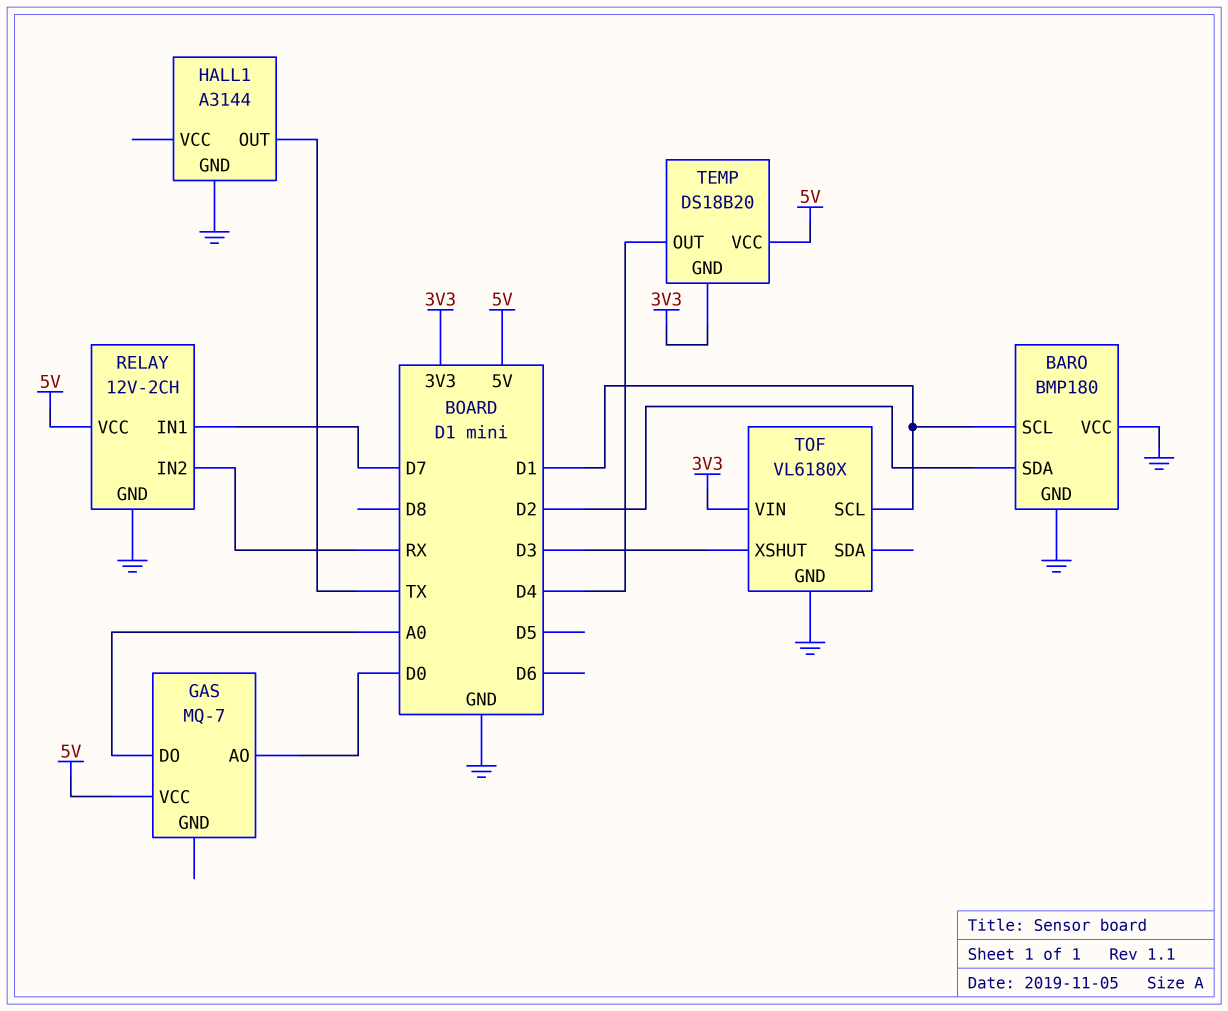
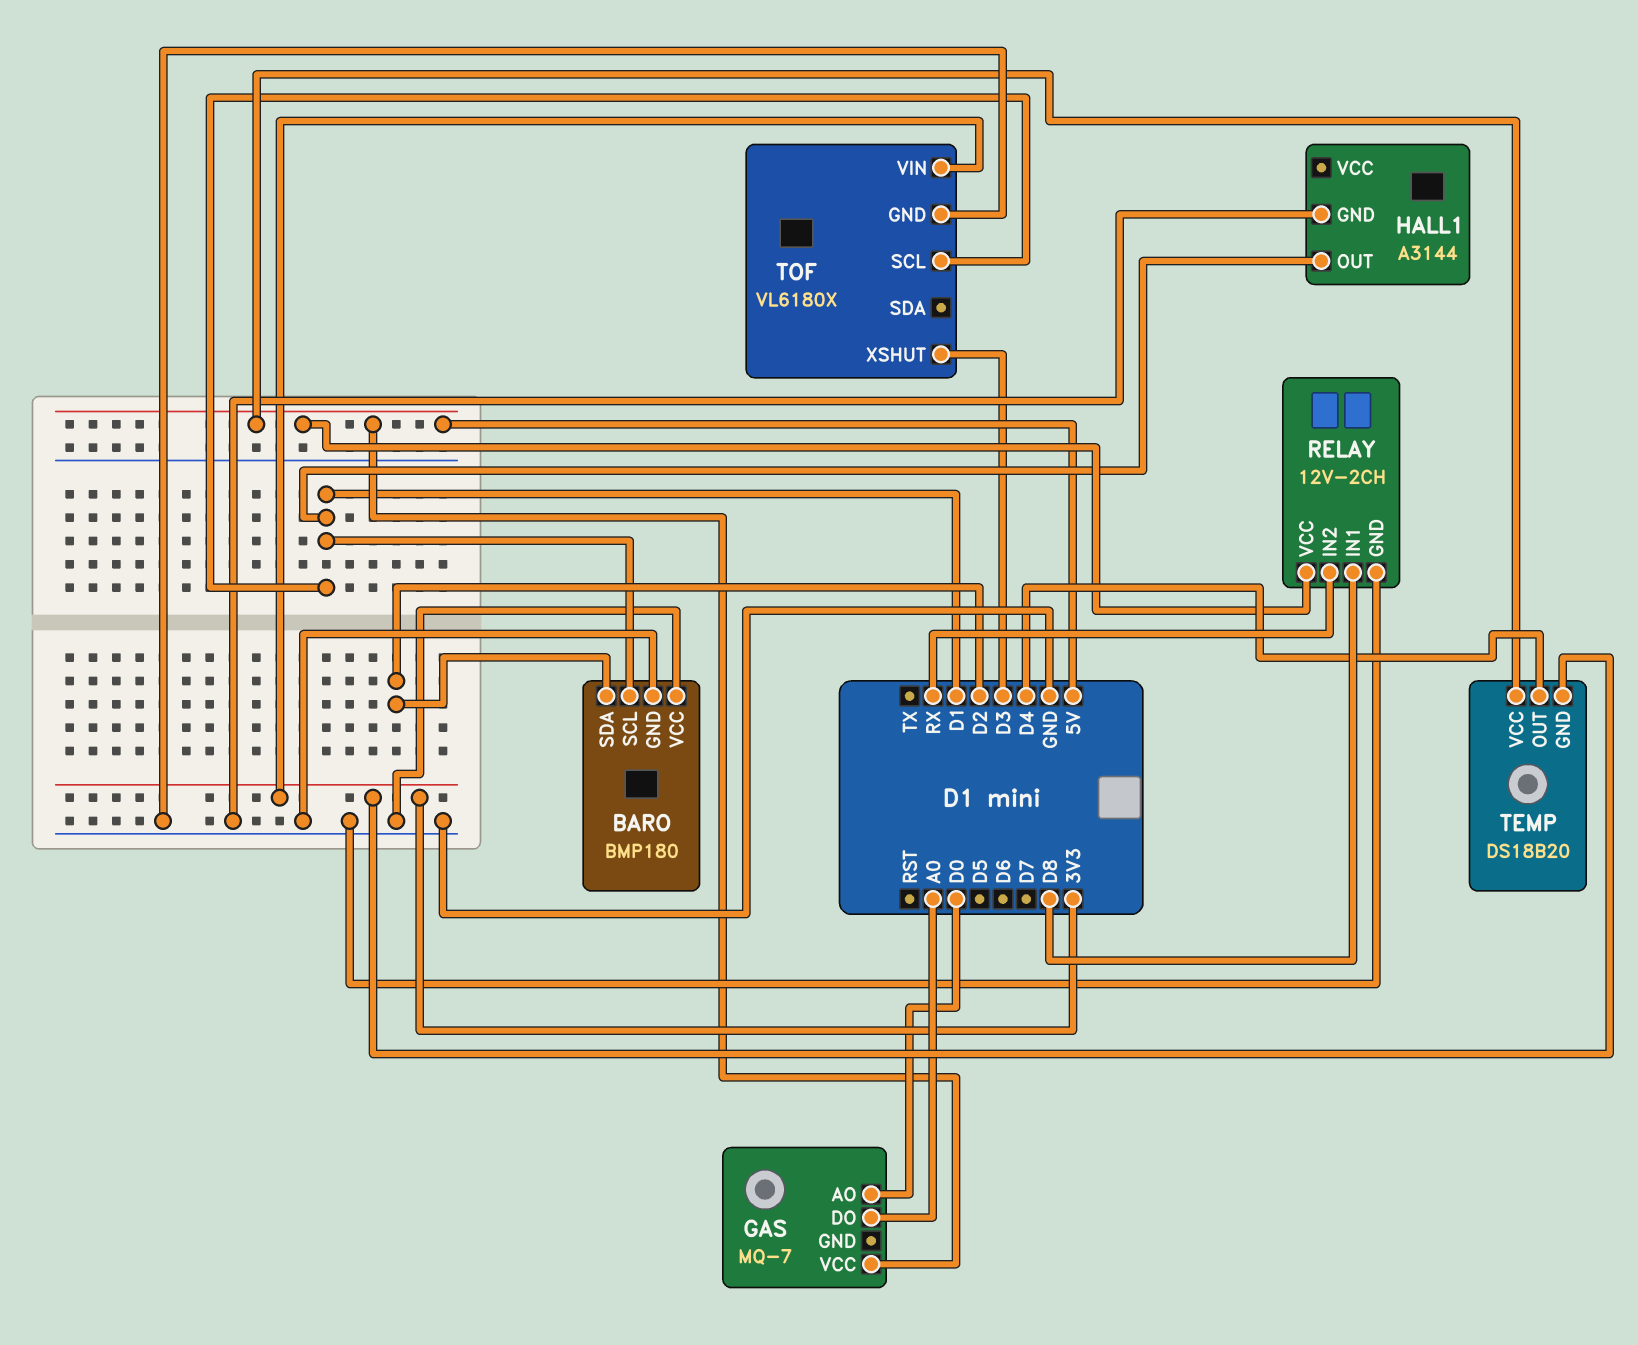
HALL1 pin OUT: TX -> D1
RELAY pin IN1: D7 -> D8

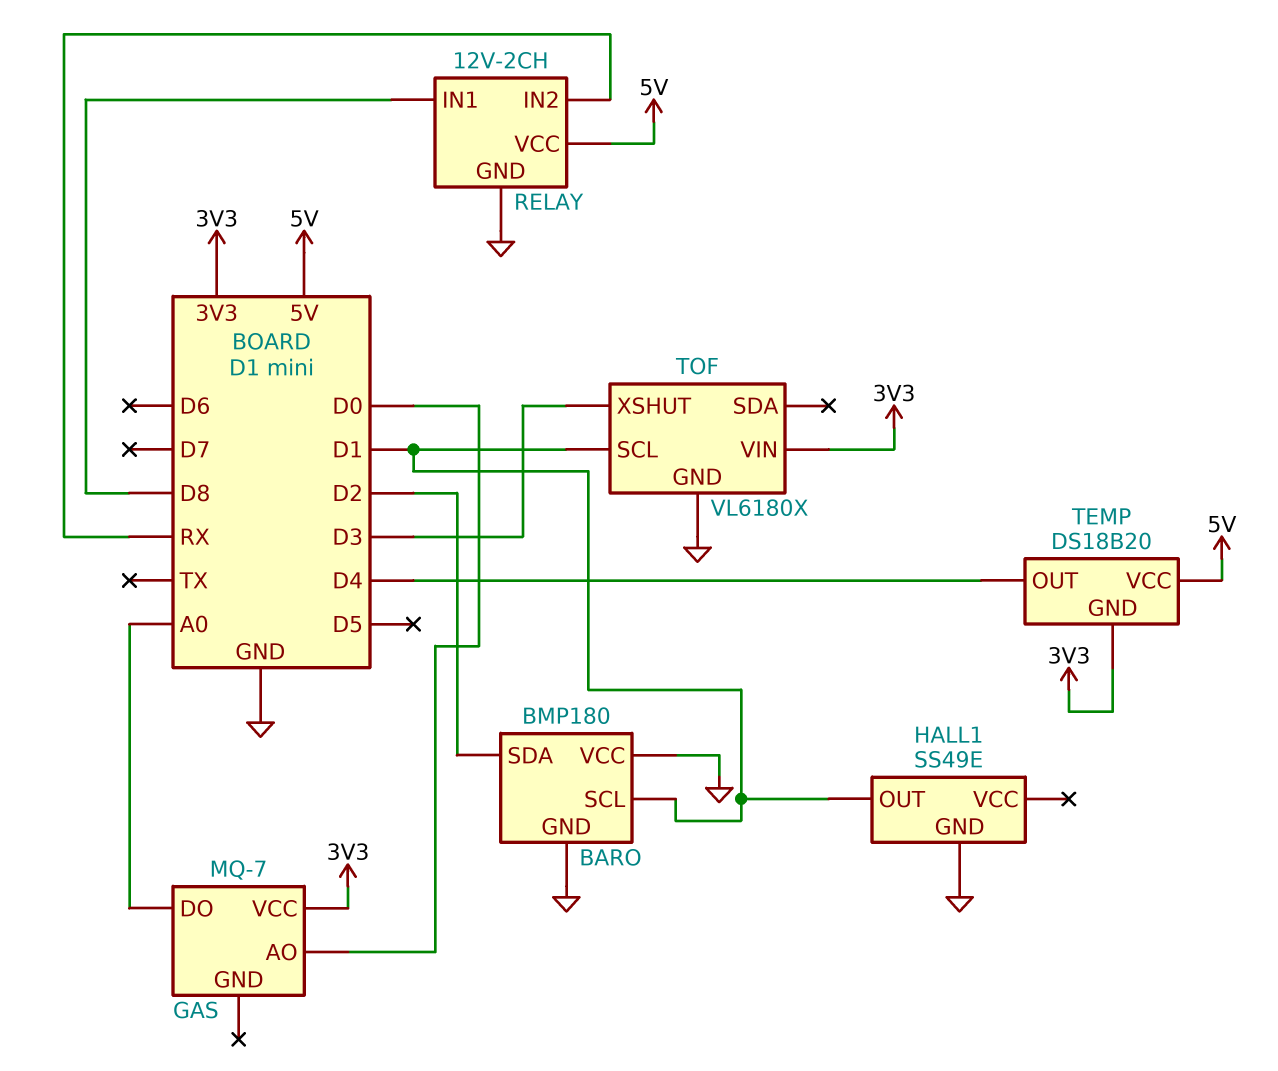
GAS pin VCC: 5V -> 3V3
HALL1: A3144 -> SS49E

